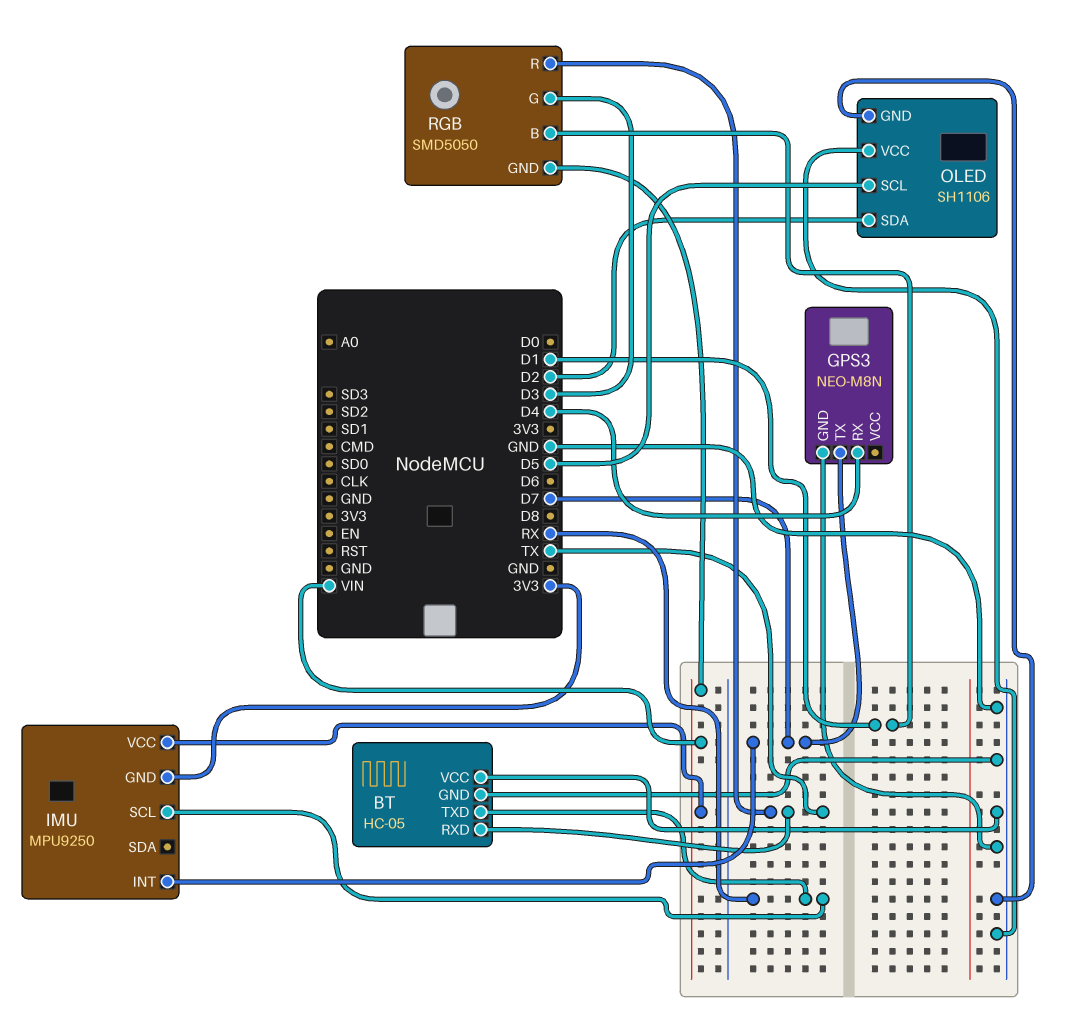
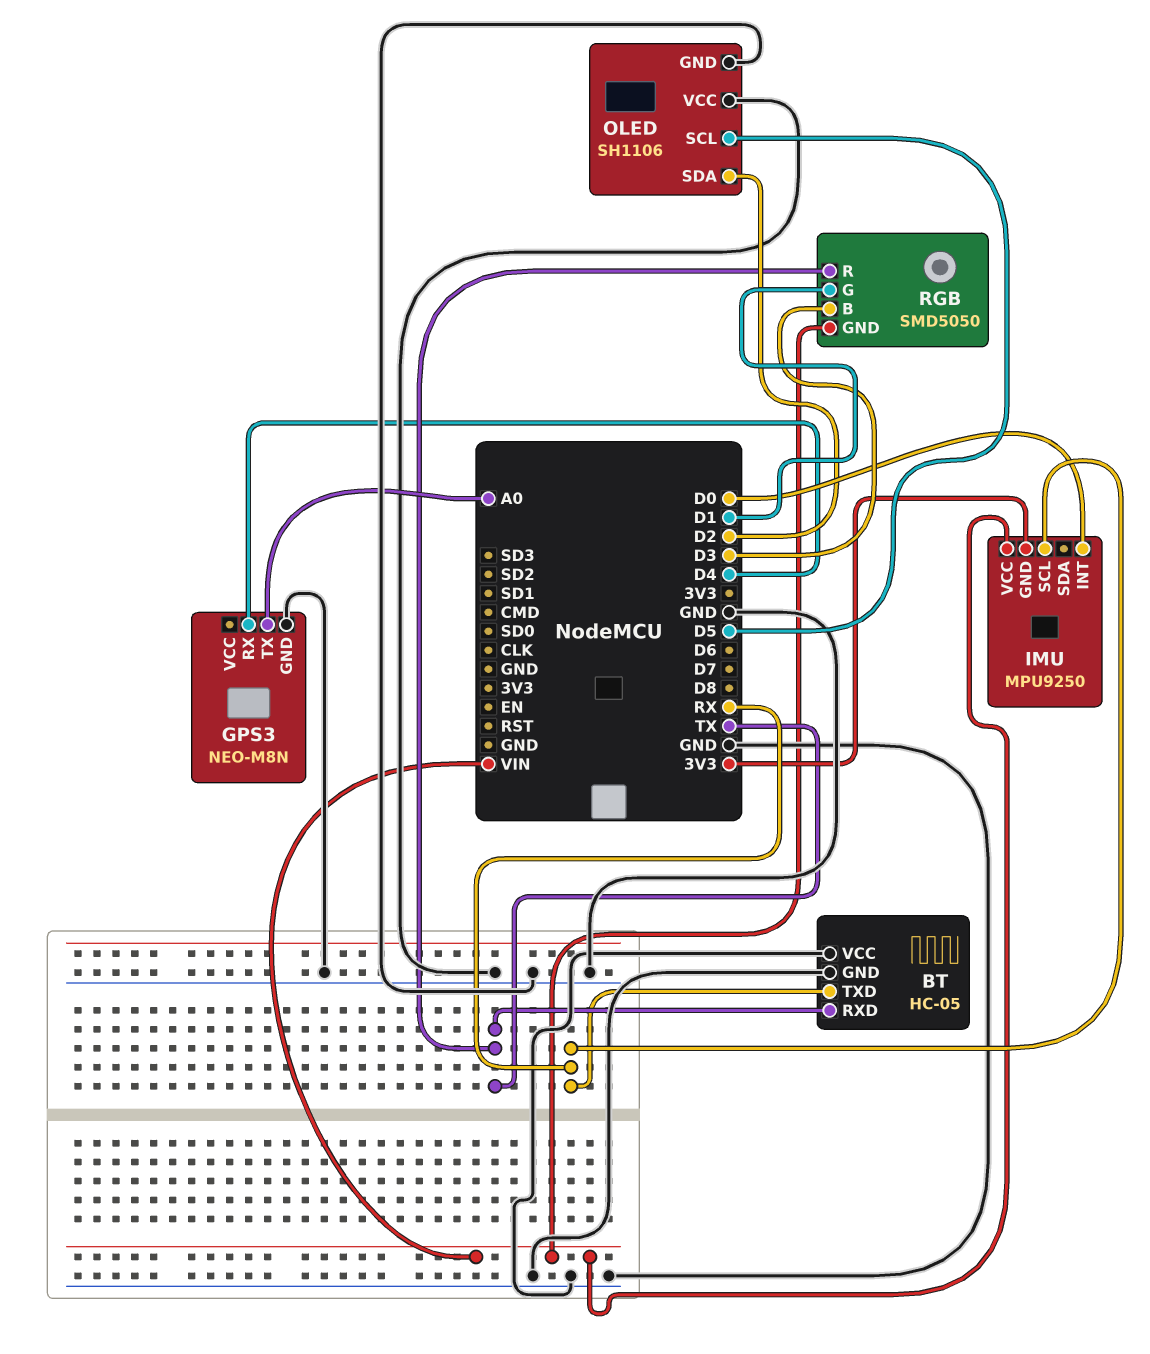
GPS3 pin TX: D7 -> A0
IMU pin INT: D7 -> D0
RGB pin B: D1 -> D3
RGB pin G: D3 -> D1

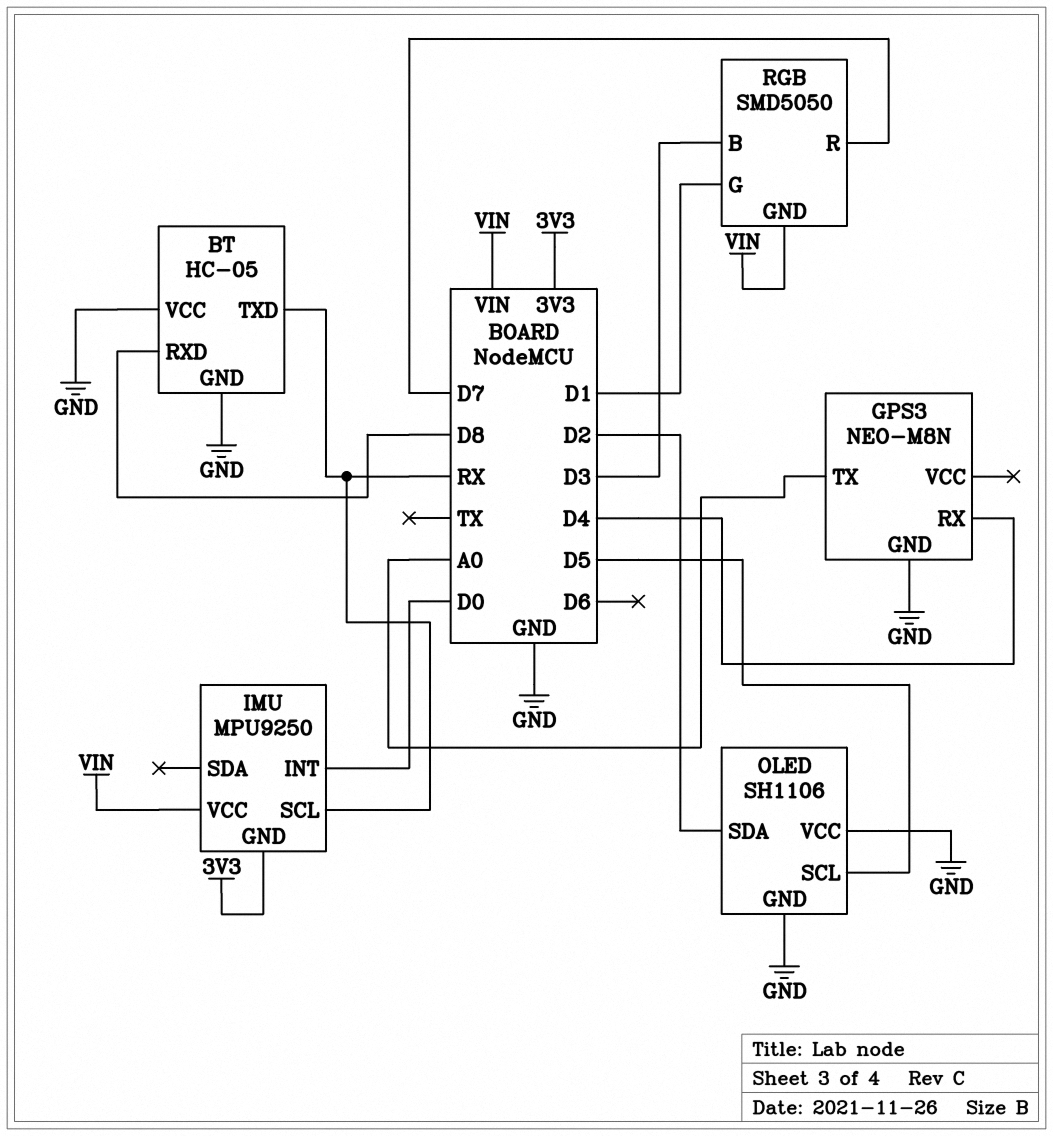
BT pin RXD: TX -> D8
RGB pin R: TX -> D7

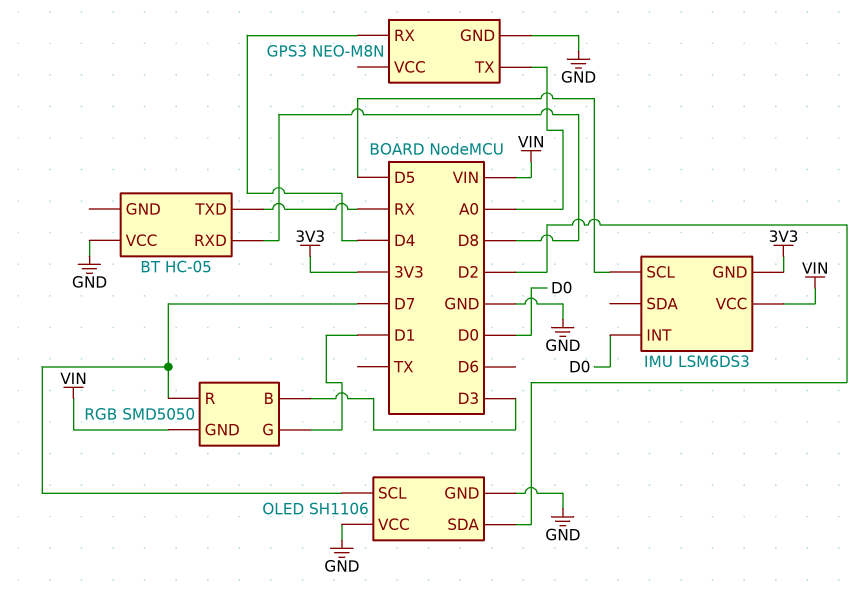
BT pin GND: GND -> none
IMU: MPU9250 -> LSM6DS3
IMU pin SCL: RX -> D5
OLED pin SCL: D5 -> D7

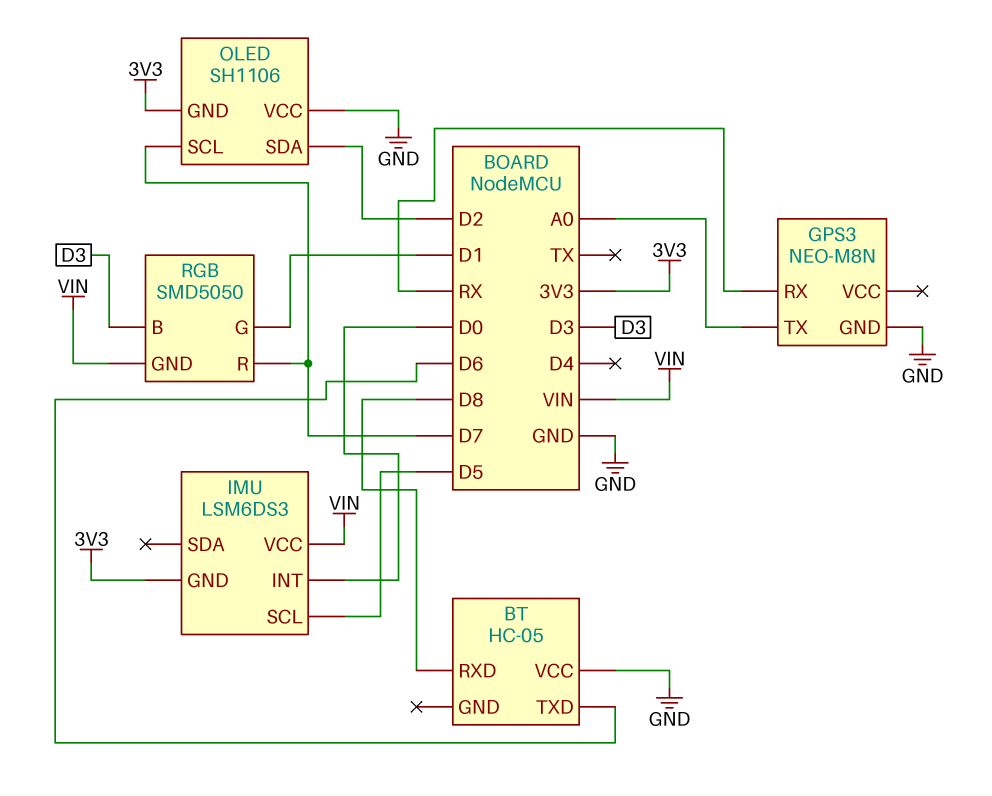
BT pin TXD: RX -> D6
GPS3 pin RX: D4 -> RX
OLED pin GND: GND -> 3V3

